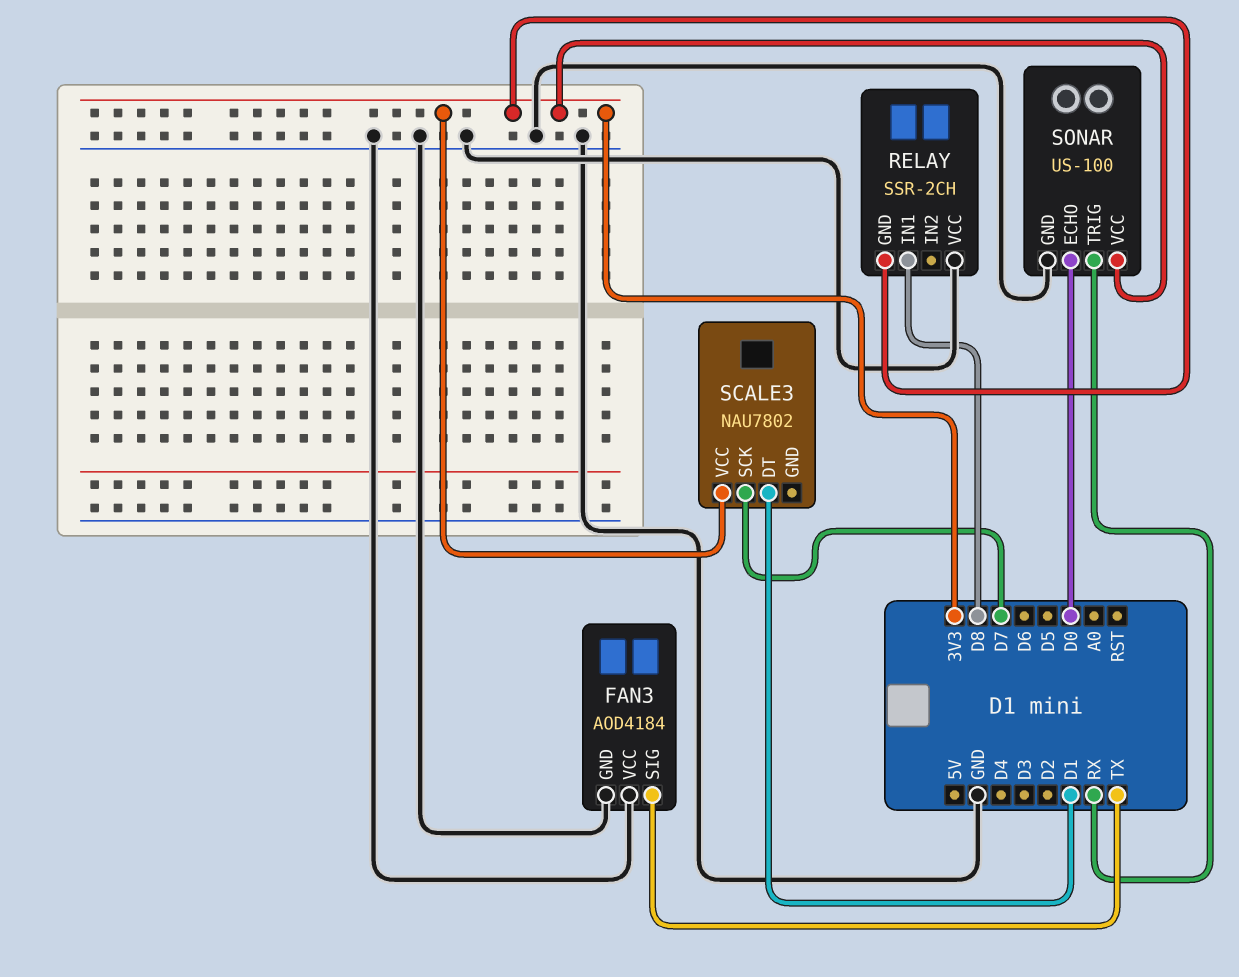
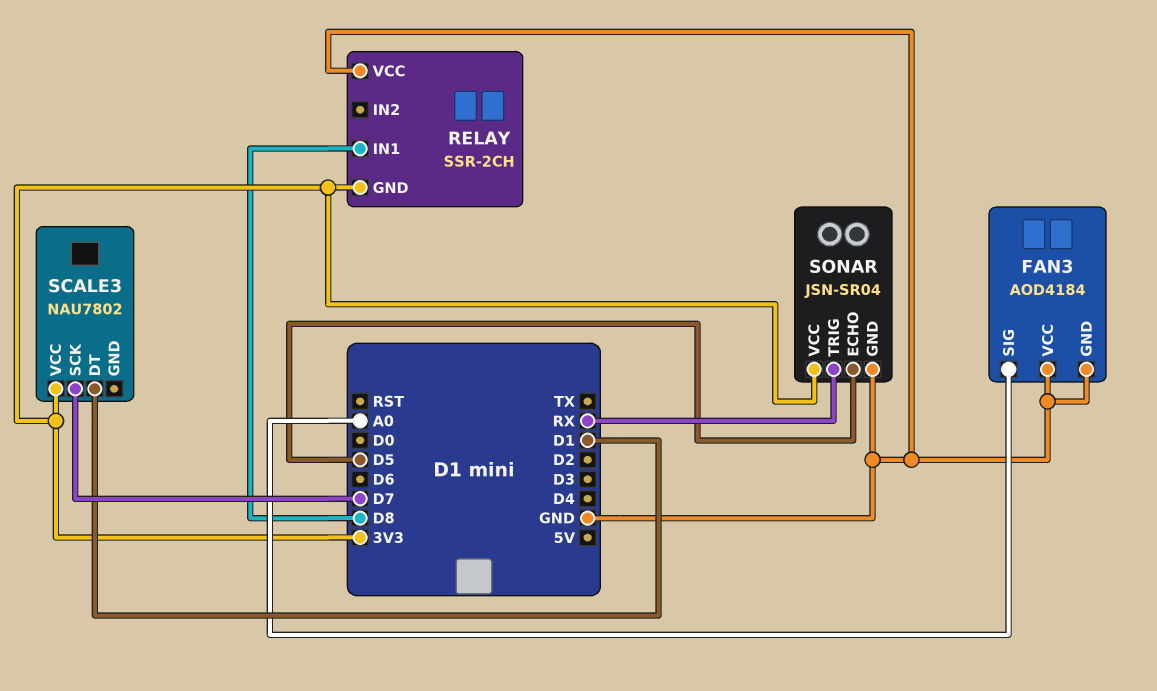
FAN3 pin SIG: TX -> A0
SONAR: US-100 -> JSN-SR04
SONAR pin ECHO: D0 -> D5

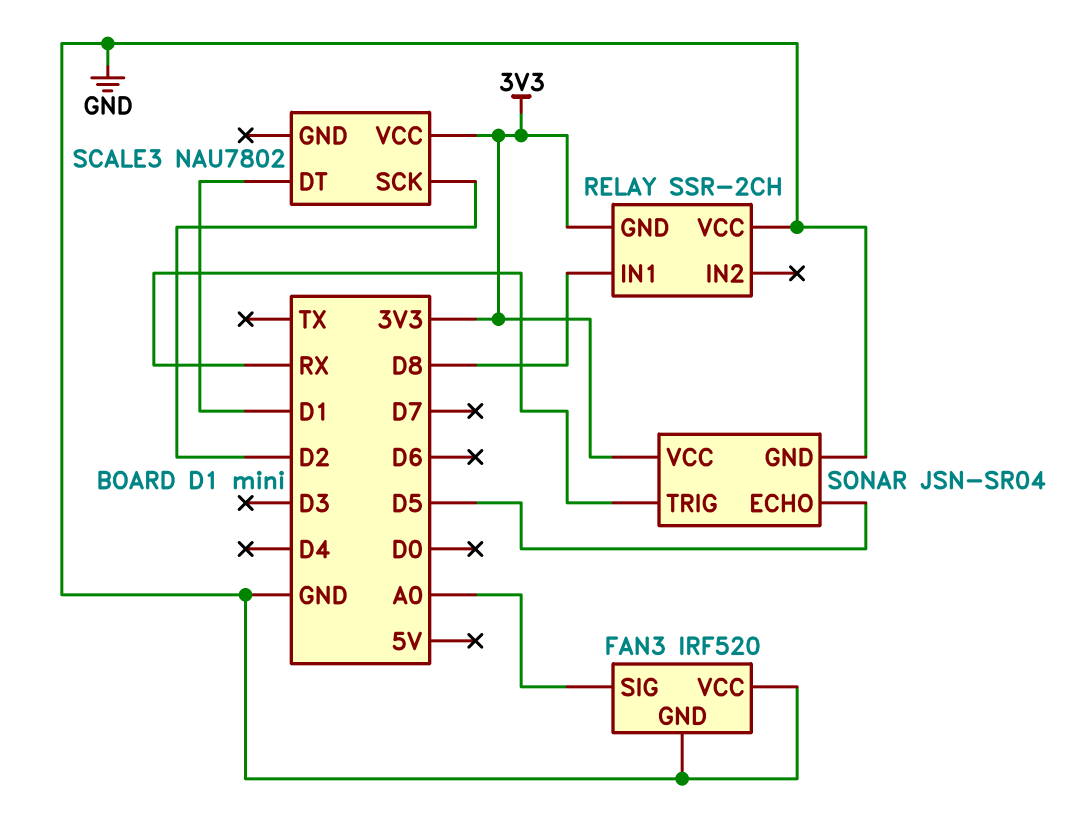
FAN3: AOD4184 -> IRF520
SCALE3 pin SCK: D7 -> D2

